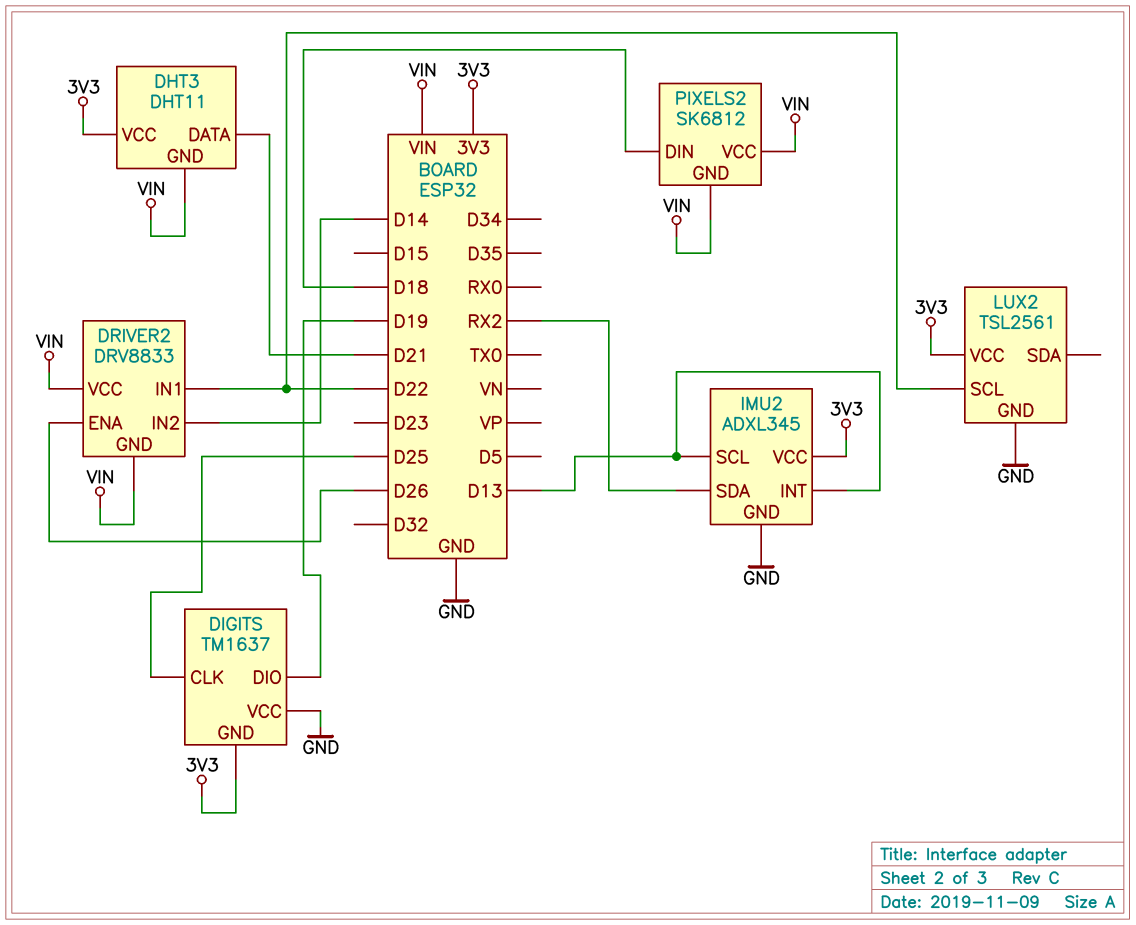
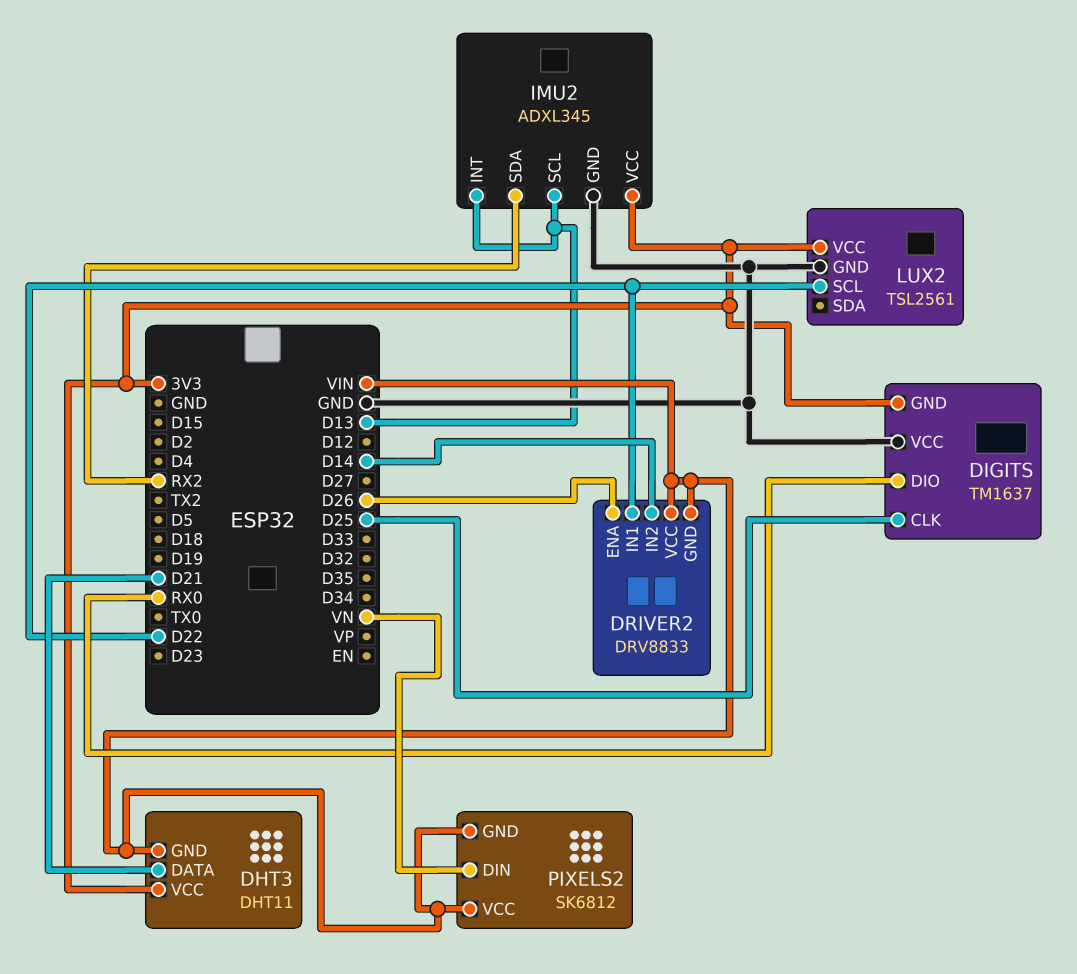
DIGITS pin DIO: D19 -> RX0
PIXELS2 pin DIN: D18 -> VN

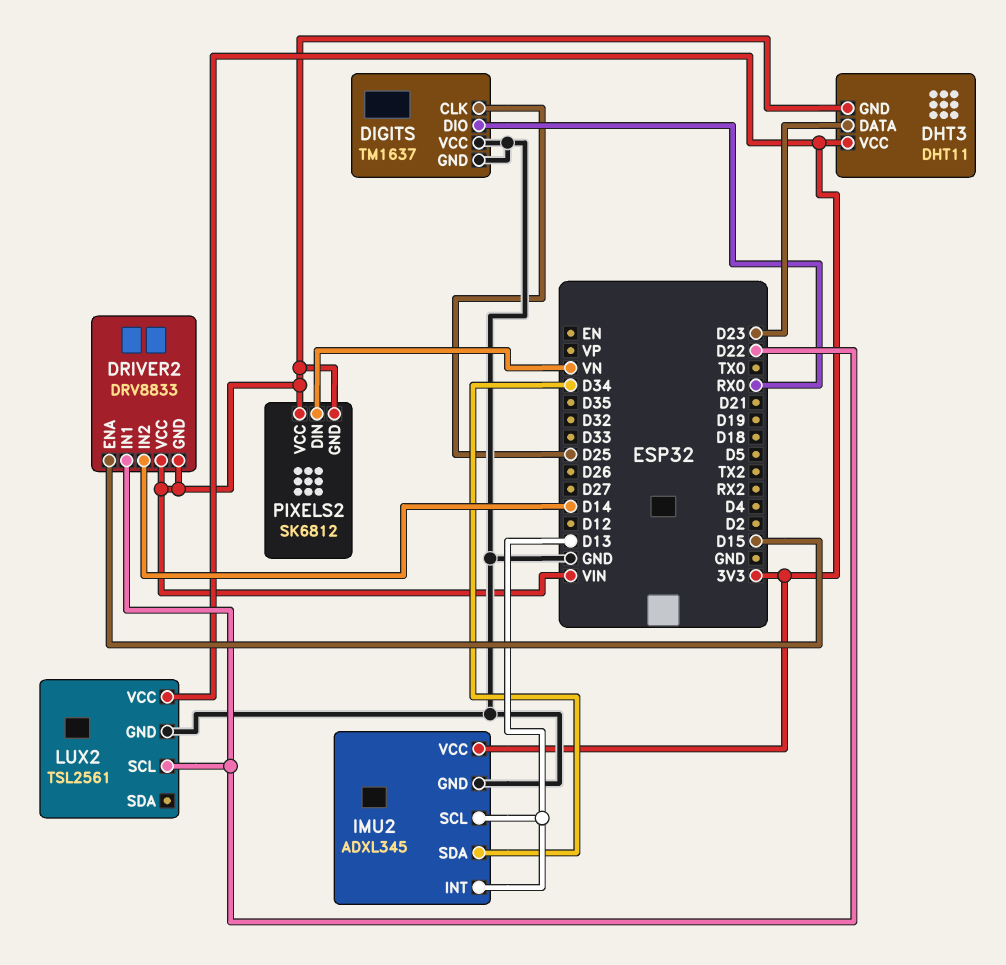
DHT3 pin DATA: D21 -> D23
DIGITS pin GND: 3V3 -> GND
DRIVER2 pin ENA: D26 -> D15
IMU2 pin SDA: RX2 -> D34

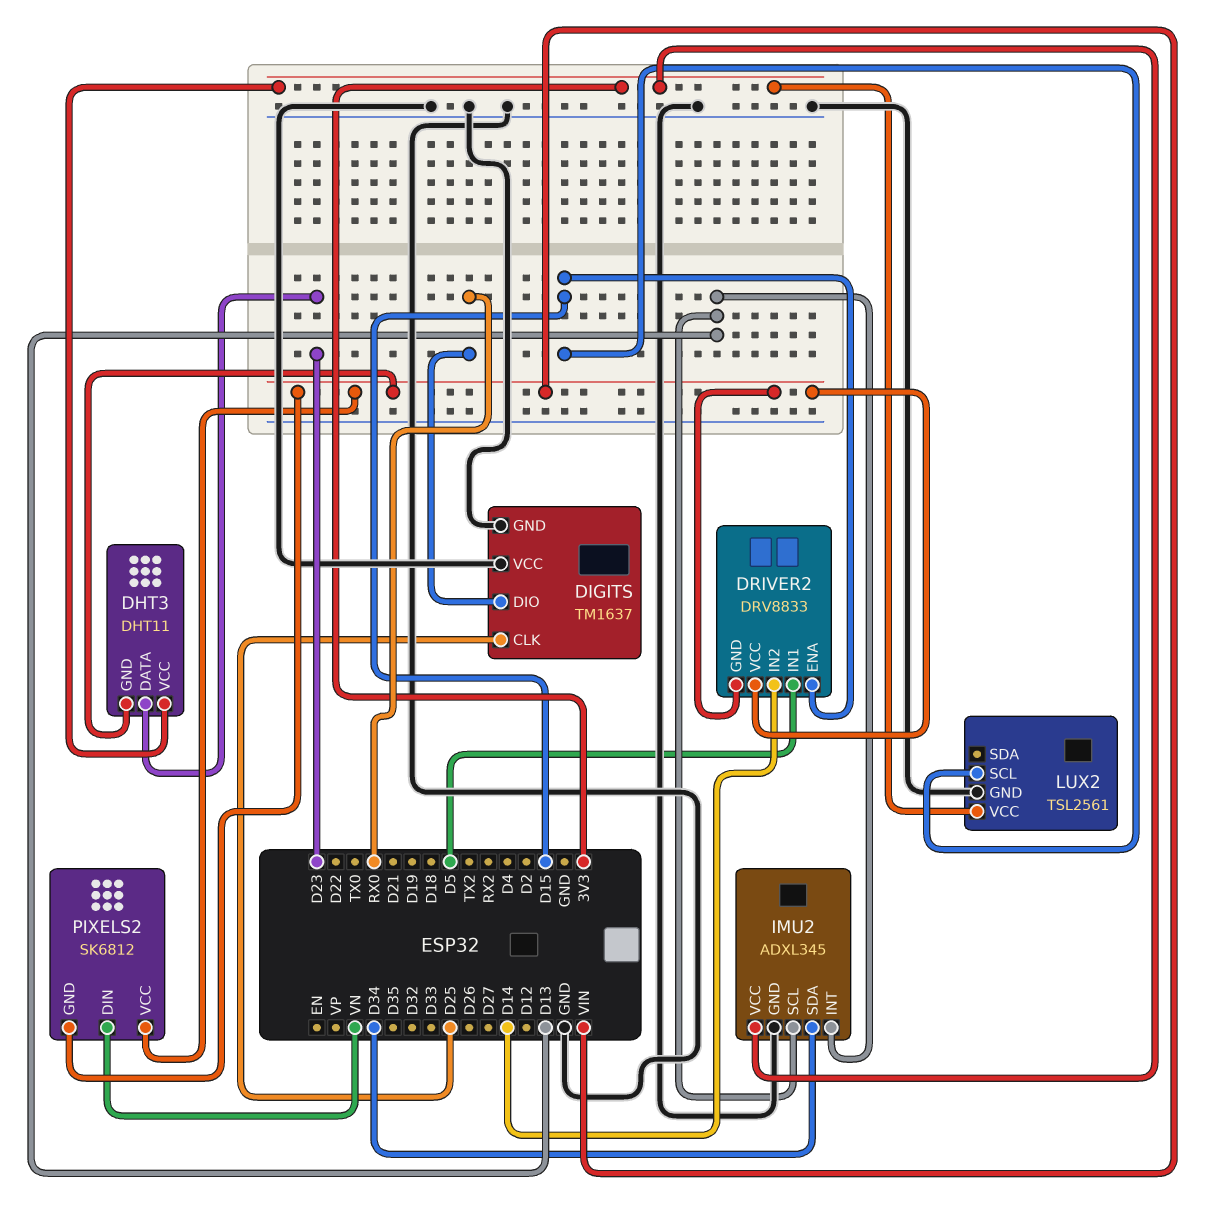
DRIVER2 pin IN1: D22 -> D5
LUX2 pin SCL: D22 -> D15

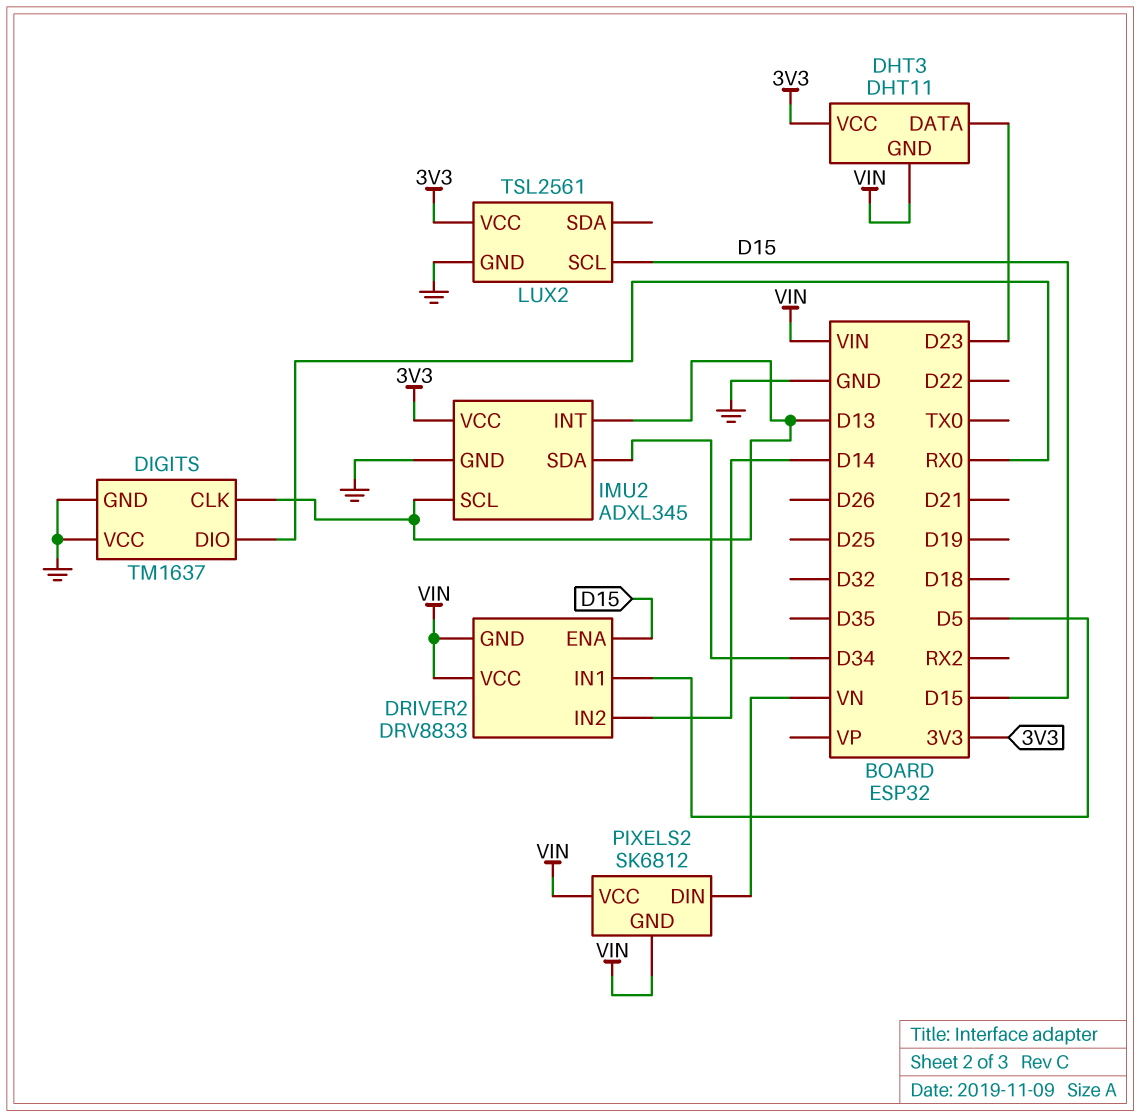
DIGITS pin CLK: D25 -> D13

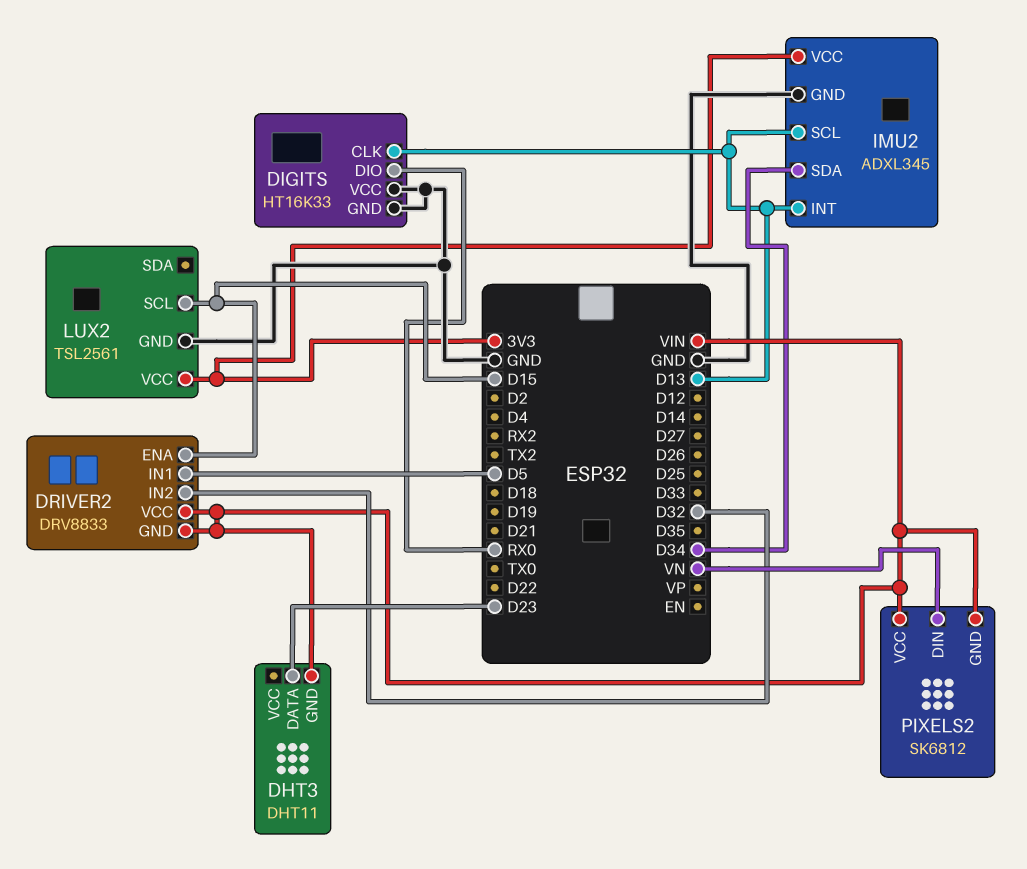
DHT3 pin VCC: 3V3 -> none
DIGITS: TM1637 -> HT16K33
DRIVER2 pin IN2: D14 -> D32

